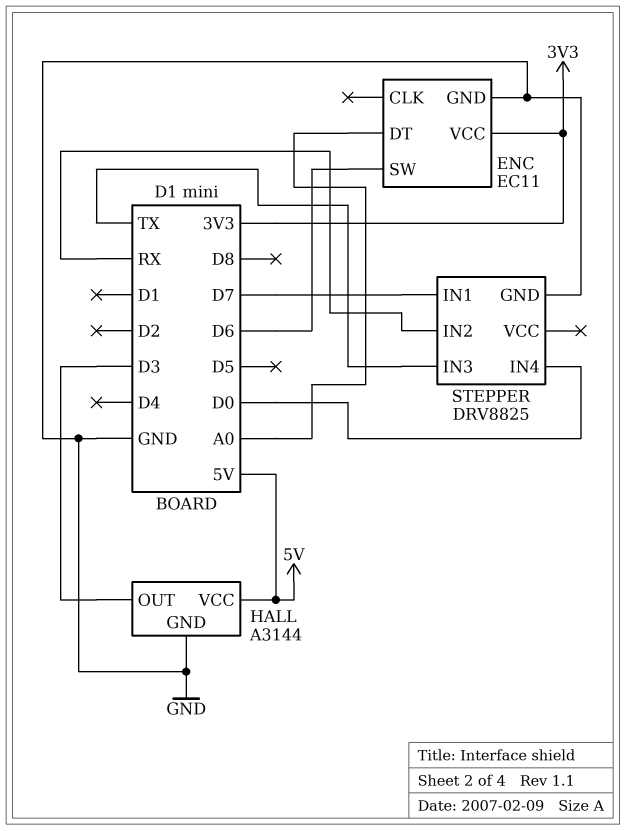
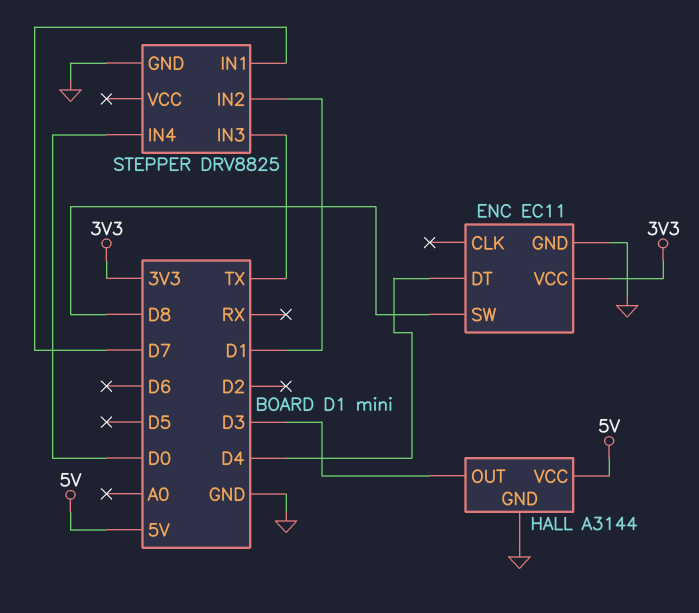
ENC pin DT: A0 -> D4
ENC pin SW: D6 -> D8
STEPPER pin IN2: RX -> D1

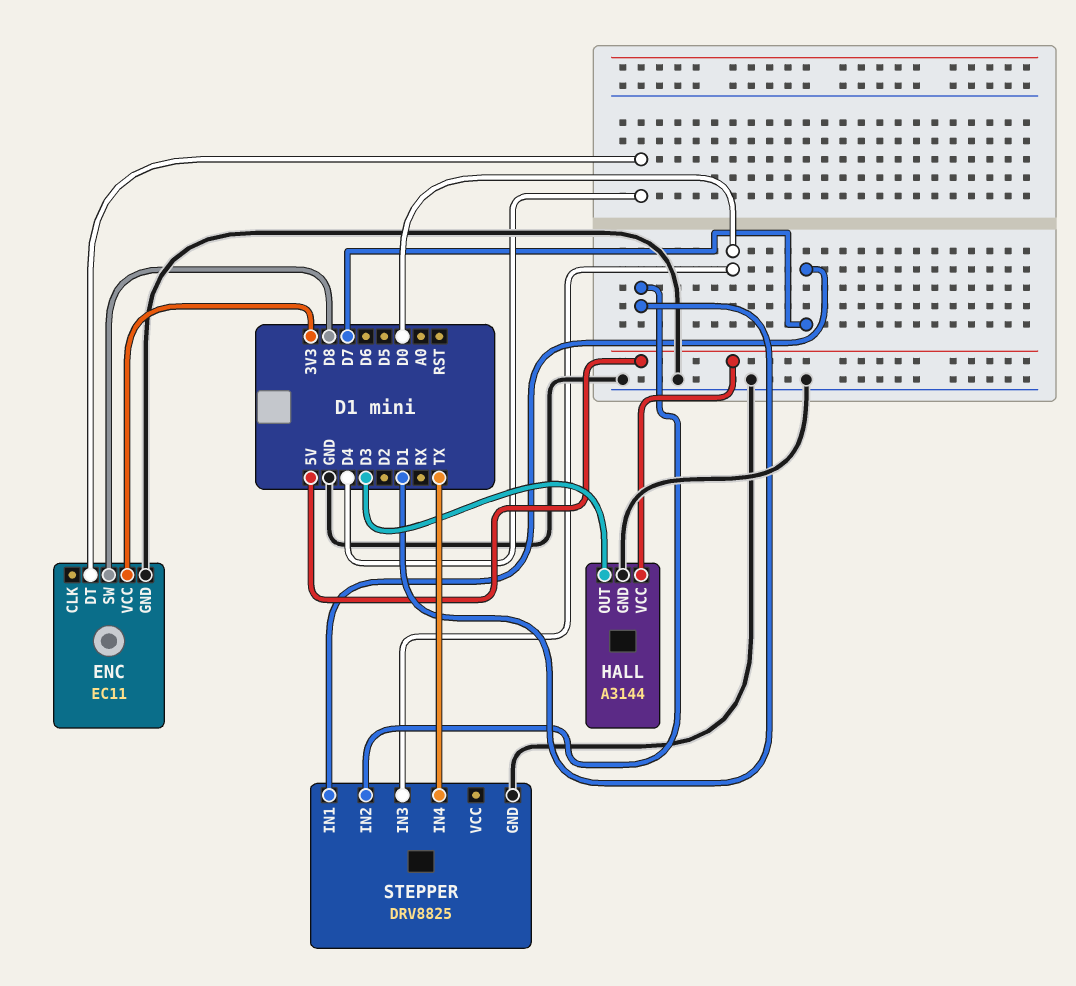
STEPPER pin IN3: TX -> D0
STEPPER pin IN4: D0 -> TX

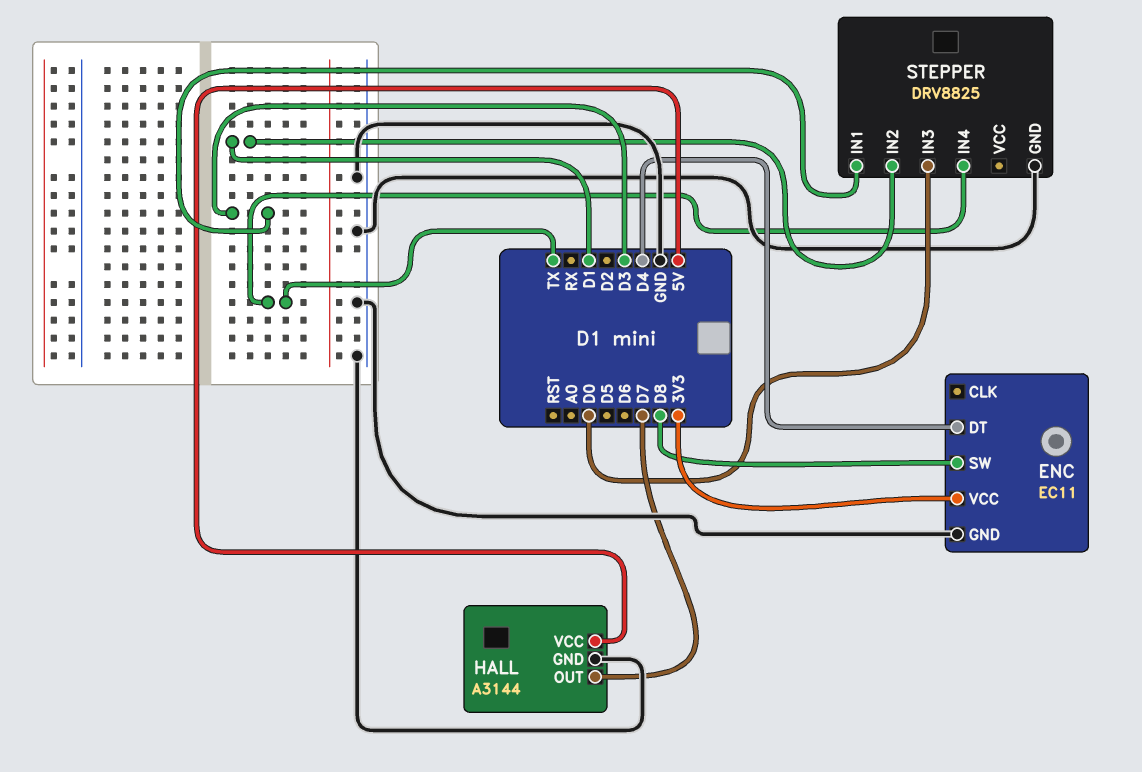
HALL pin OUT: D3 -> D7
STEPPER pin IN1: D7 -> D3

